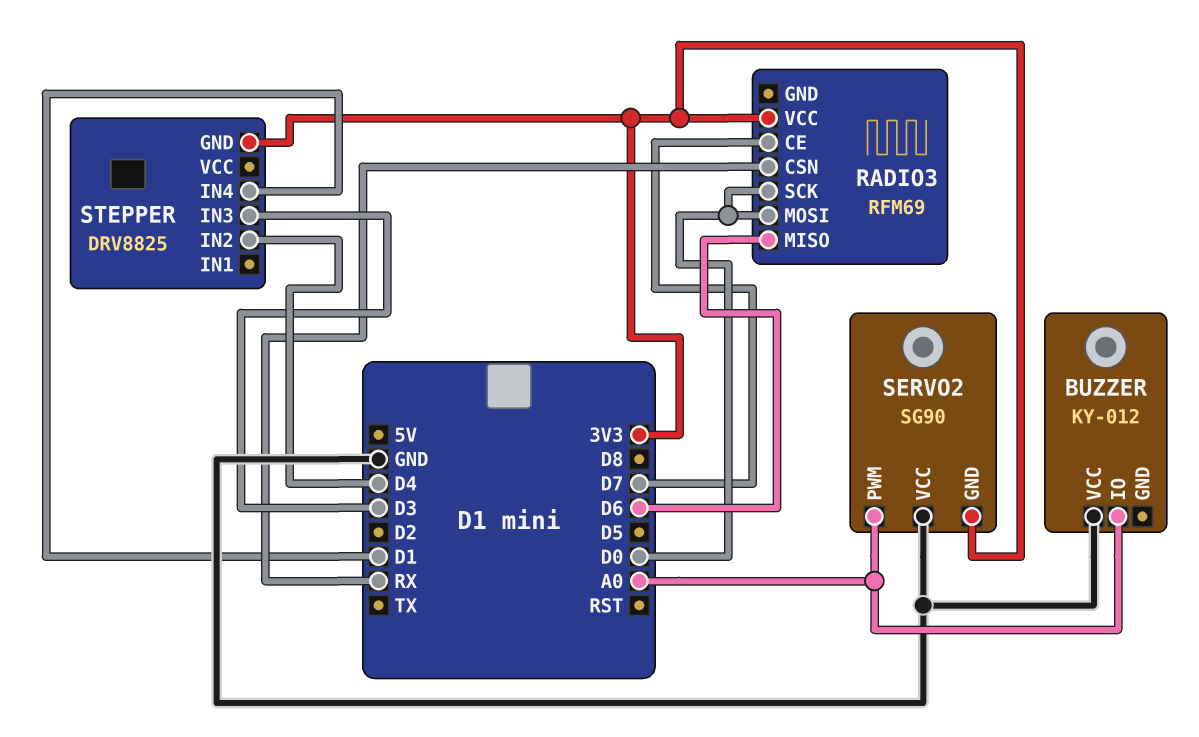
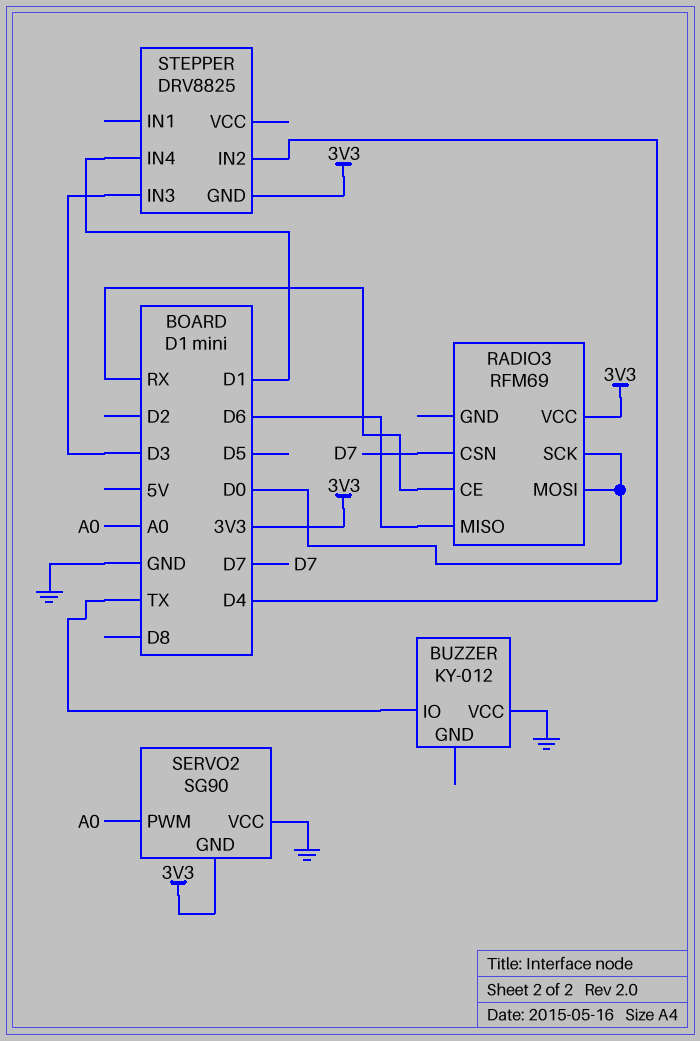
BUZZER pin IO: A0 -> TX
RADIO3 pin CE: D7 -> RX
RADIO3 pin CSN: RX -> D7

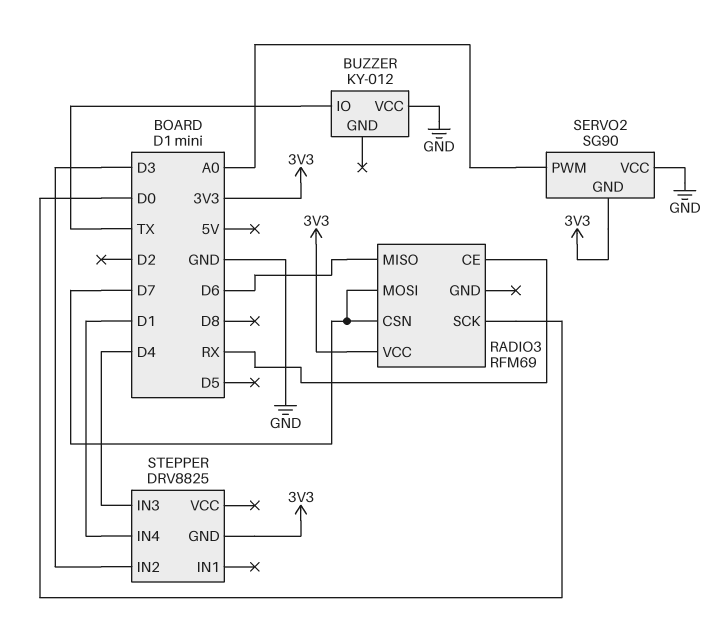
RADIO3 pin MOSI: D0 -> D7
STEPPER pin IN2: D4 -> D3
STEPPER pin IN3: D3 -> D4

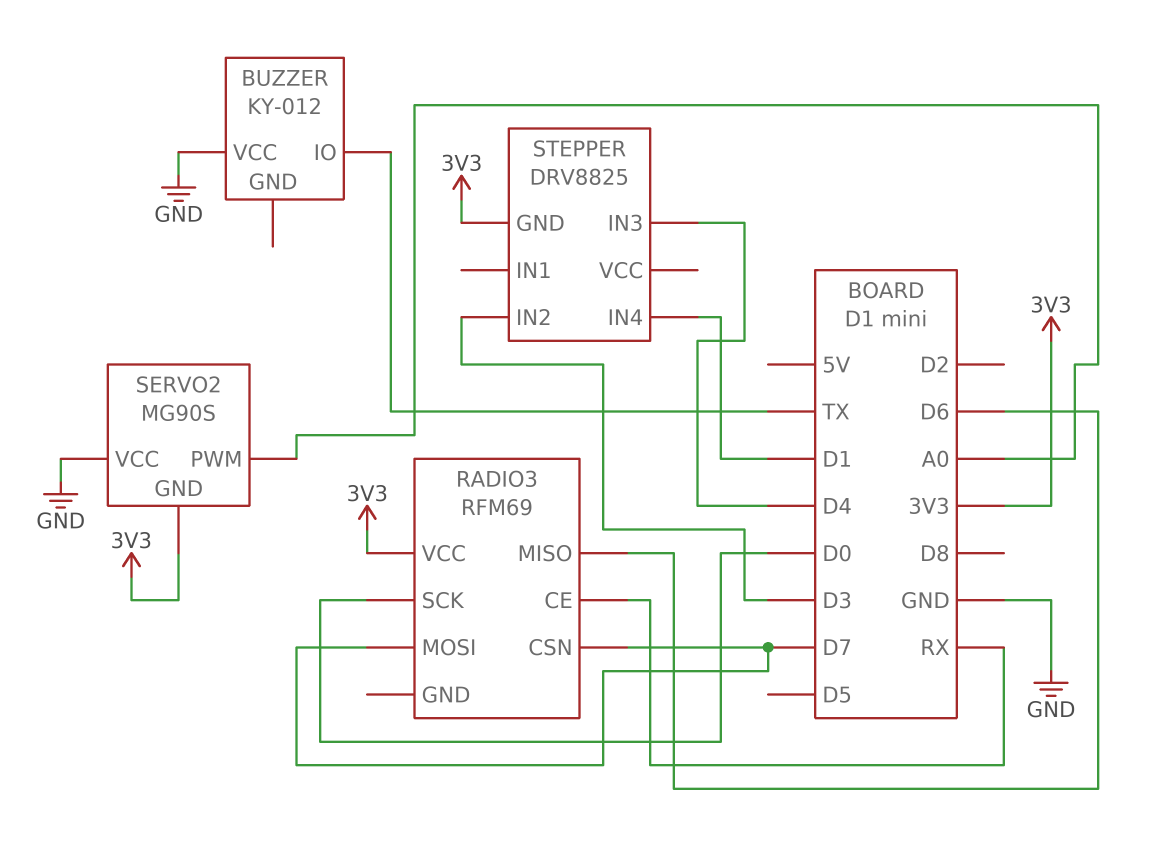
SERVO2: SG90 -> MG90S

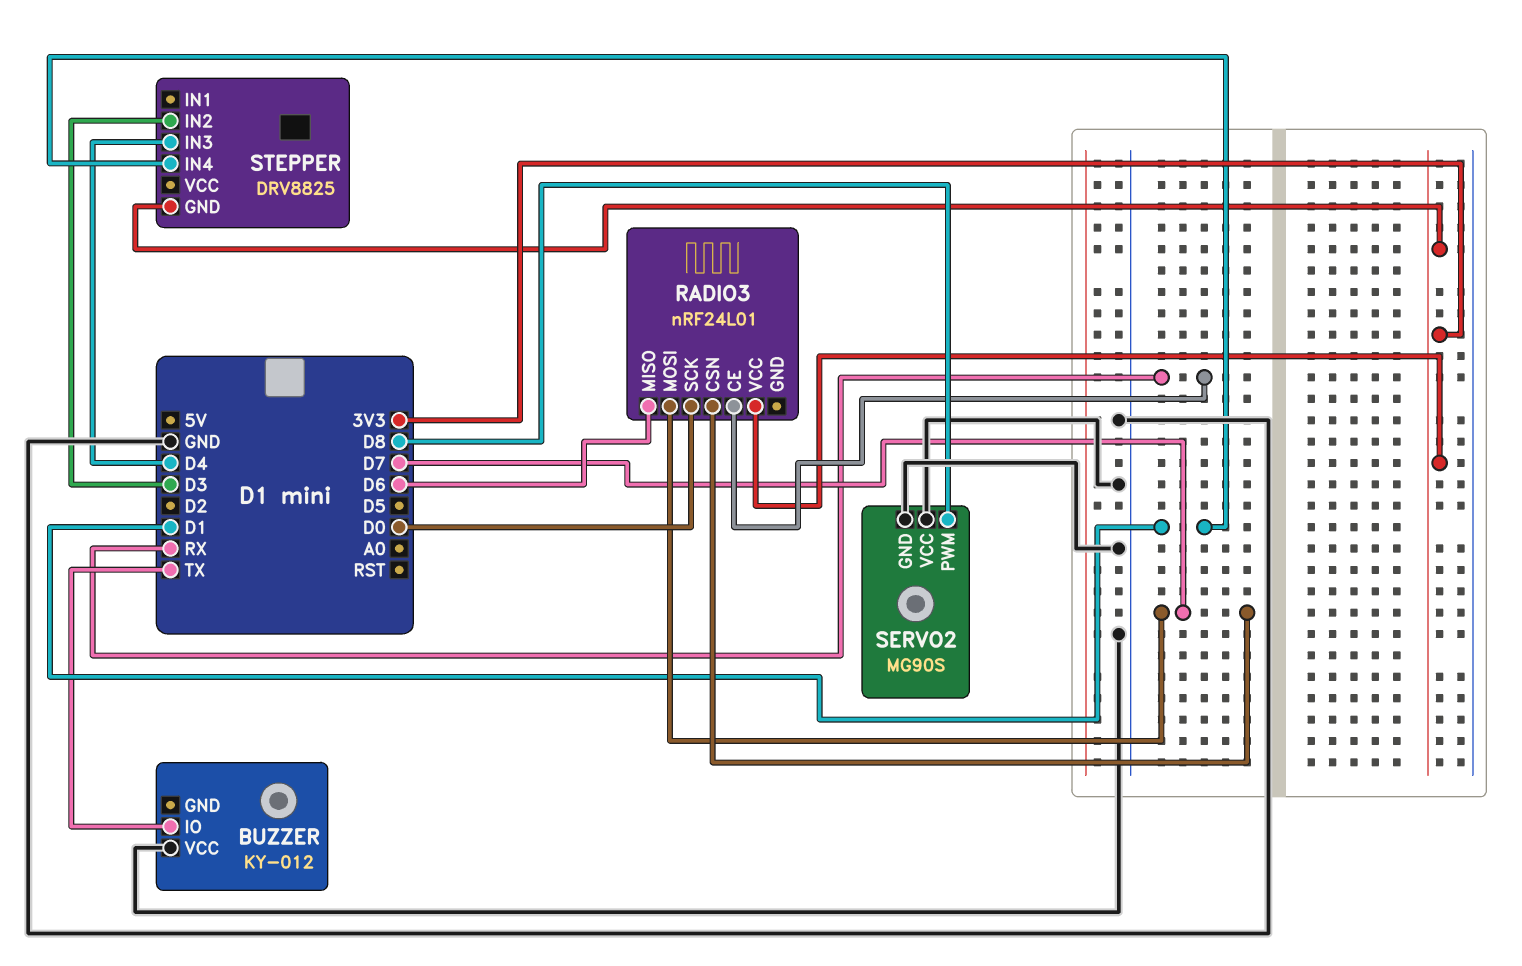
RADIO3: RFM69 -> nRF24L01
SERVO2 pin GND: 3V3 -> GND
SERVO2 pin PWM: A0 -> D8

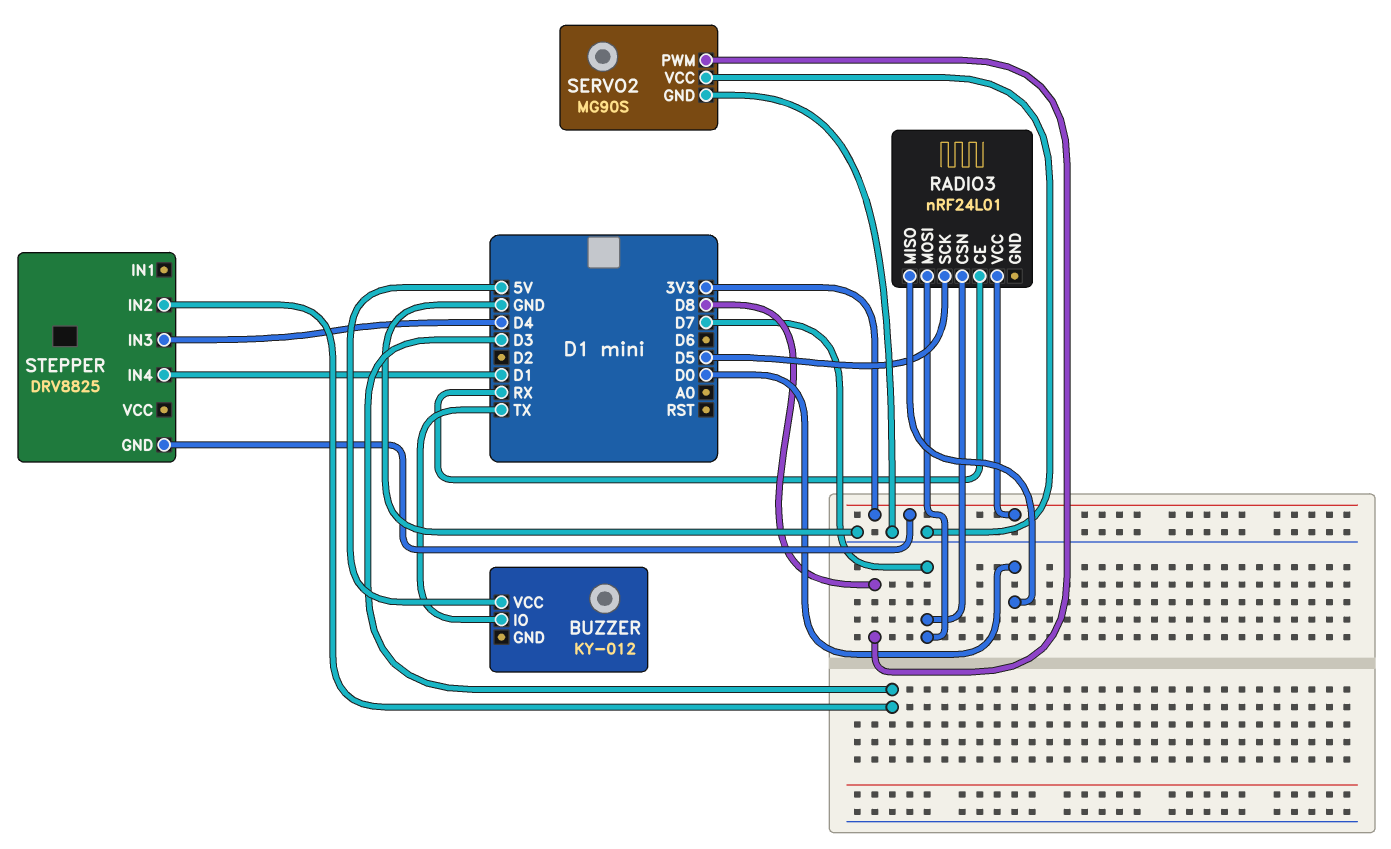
BUZZER pin VCC: GND -> 5V
RADIO3 pin MISO: D6 -> D0
RADIO3 pin SCK: D0 -> D5

